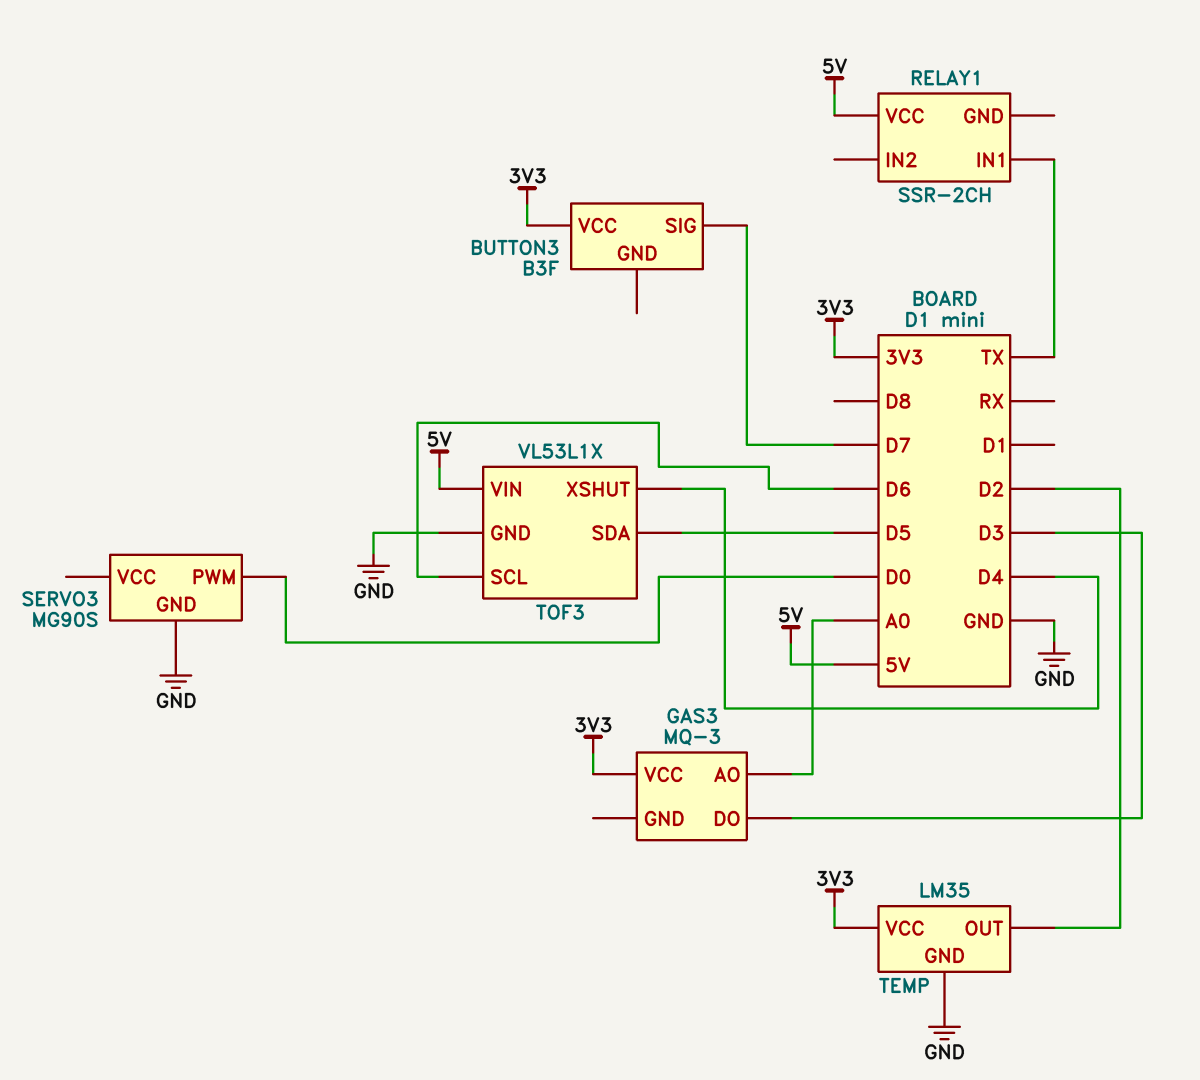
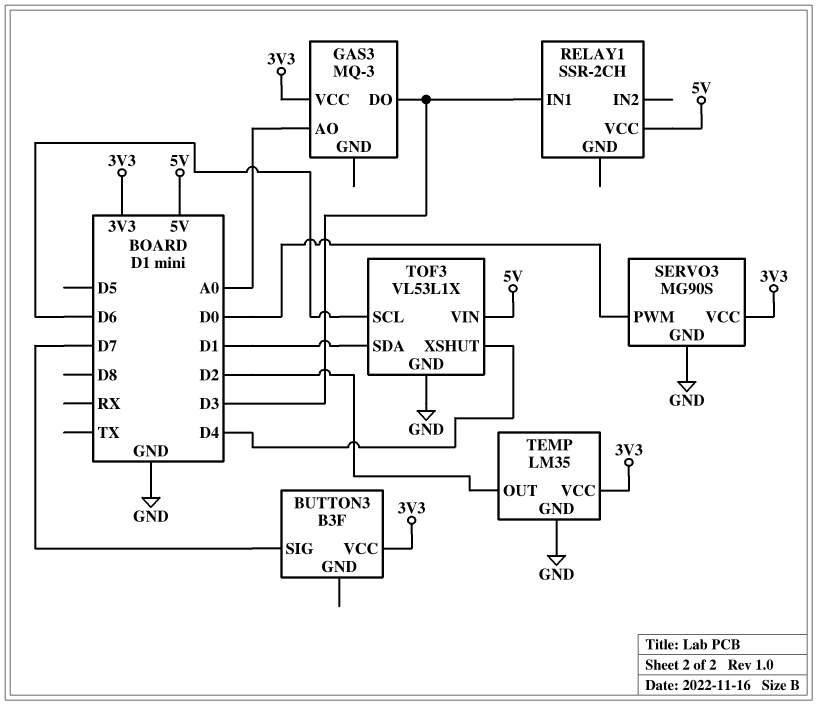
RELAY1 pin IN1: TX -> D3
SERVO3 pin VCC: none -> 3V3
TOF3 pin SDA: D5 -> D1

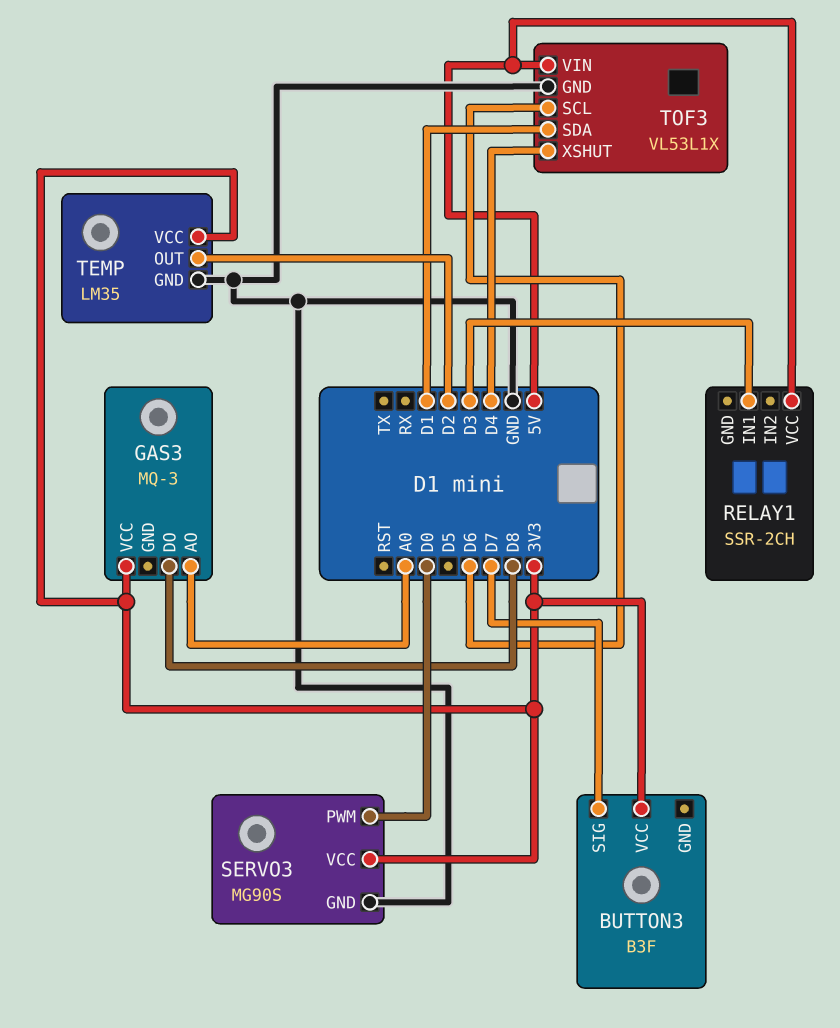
GAS3 pin DO: D3 -> D8

